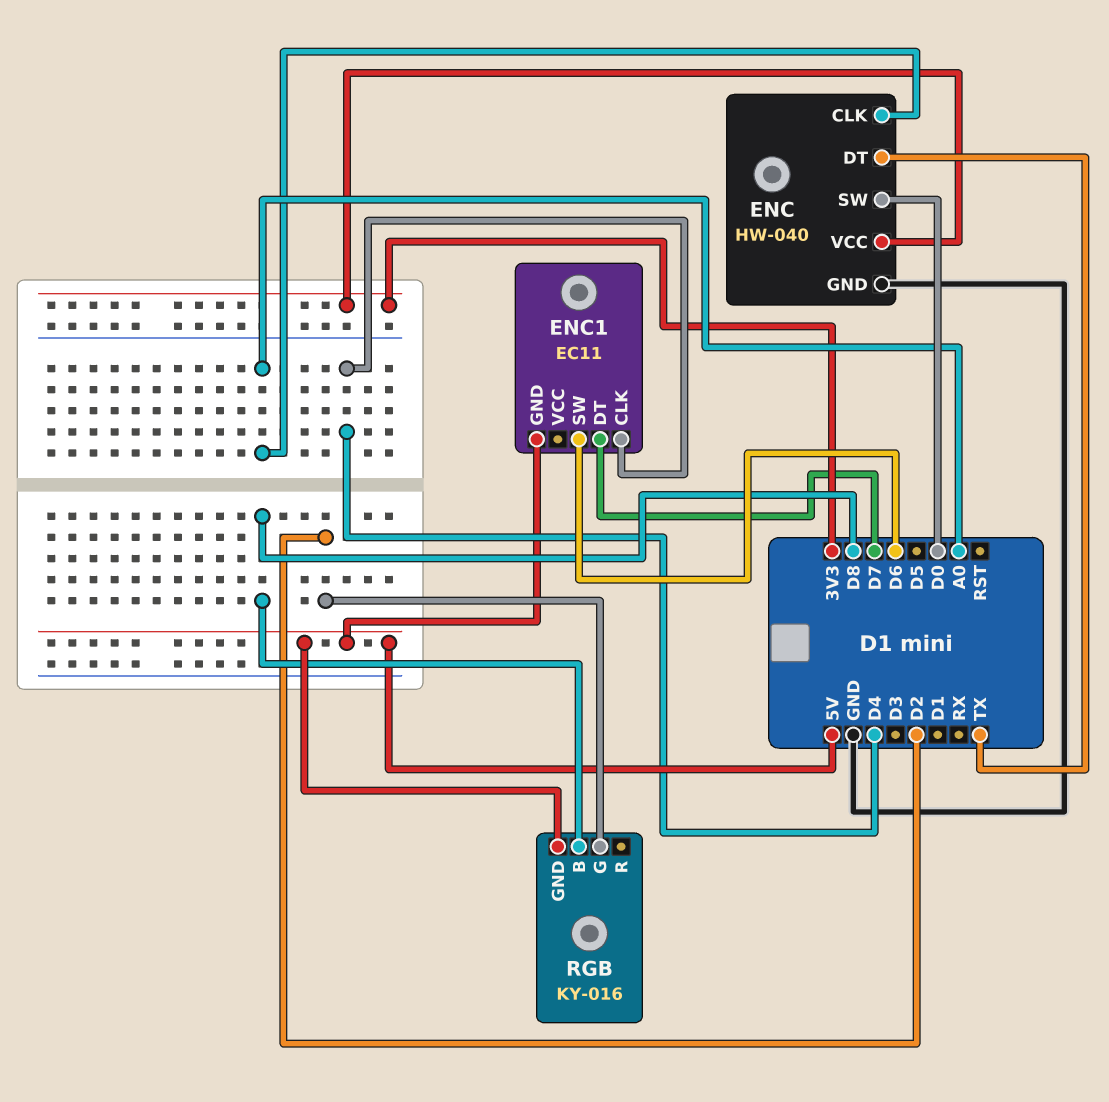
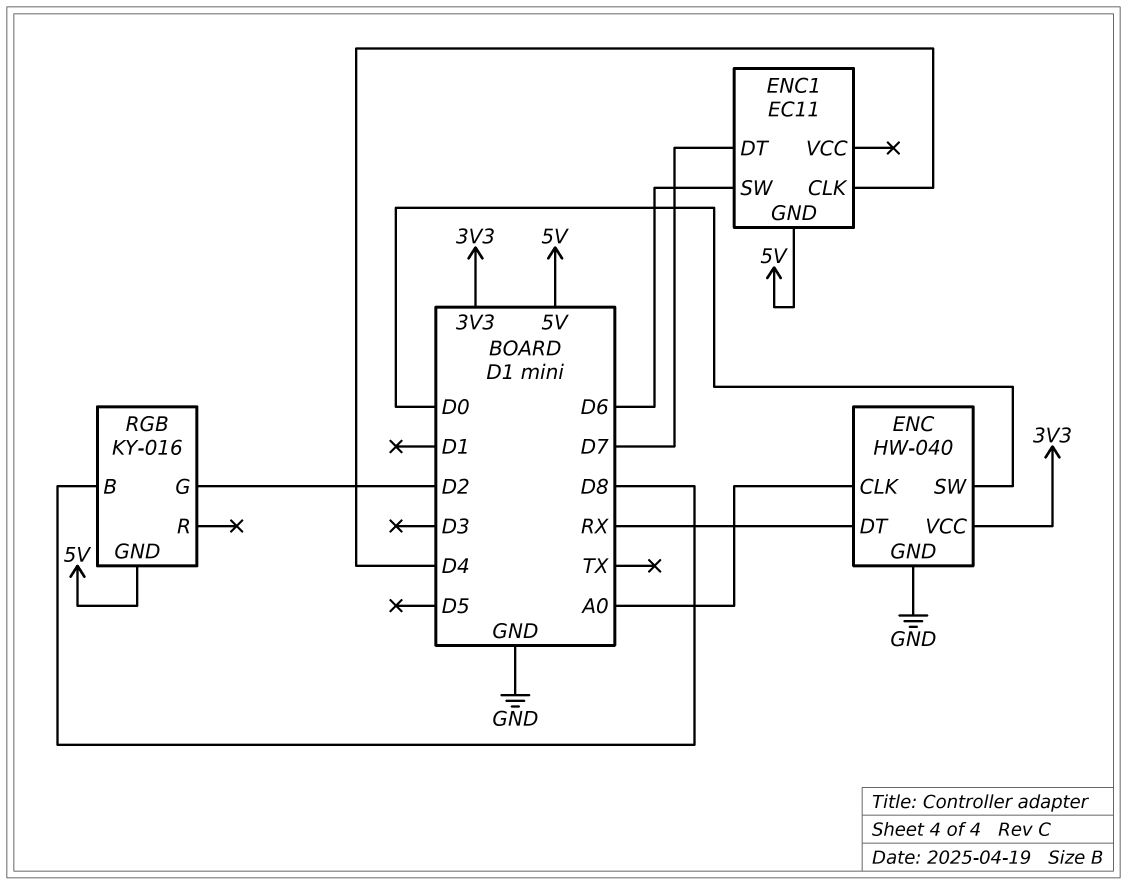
ENC pin DT: TX -> RX

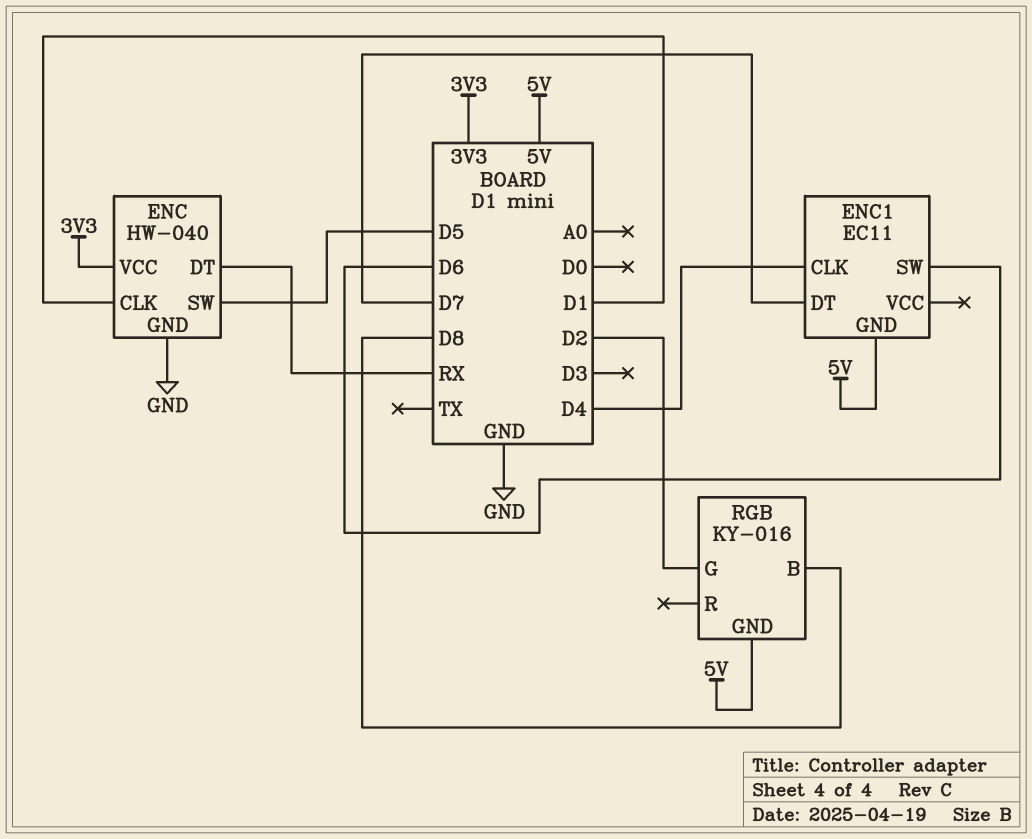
ENC pin CLK: A0 -> D1
ENC pin SW: D0 -> D5

